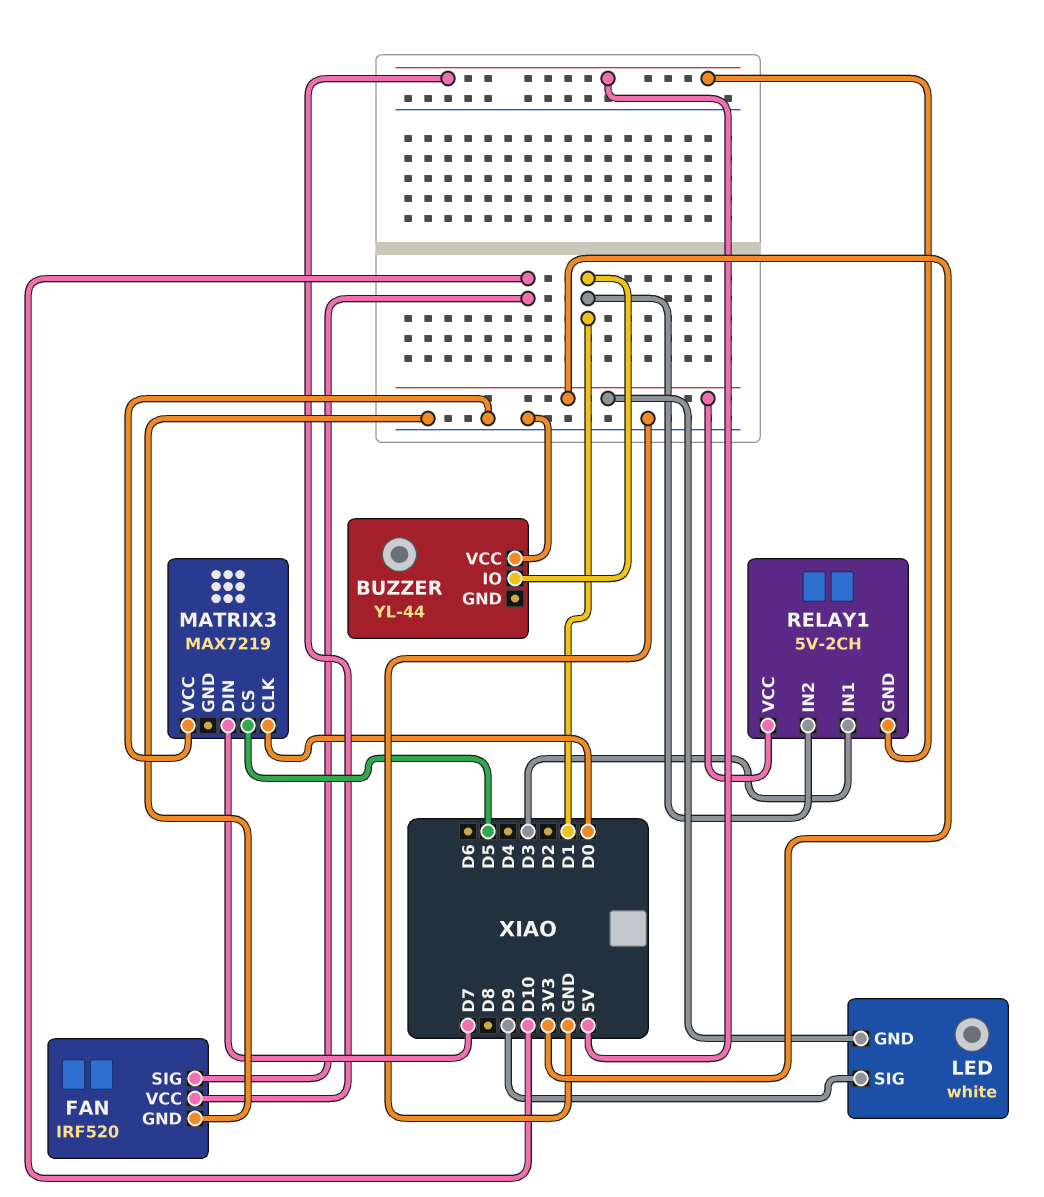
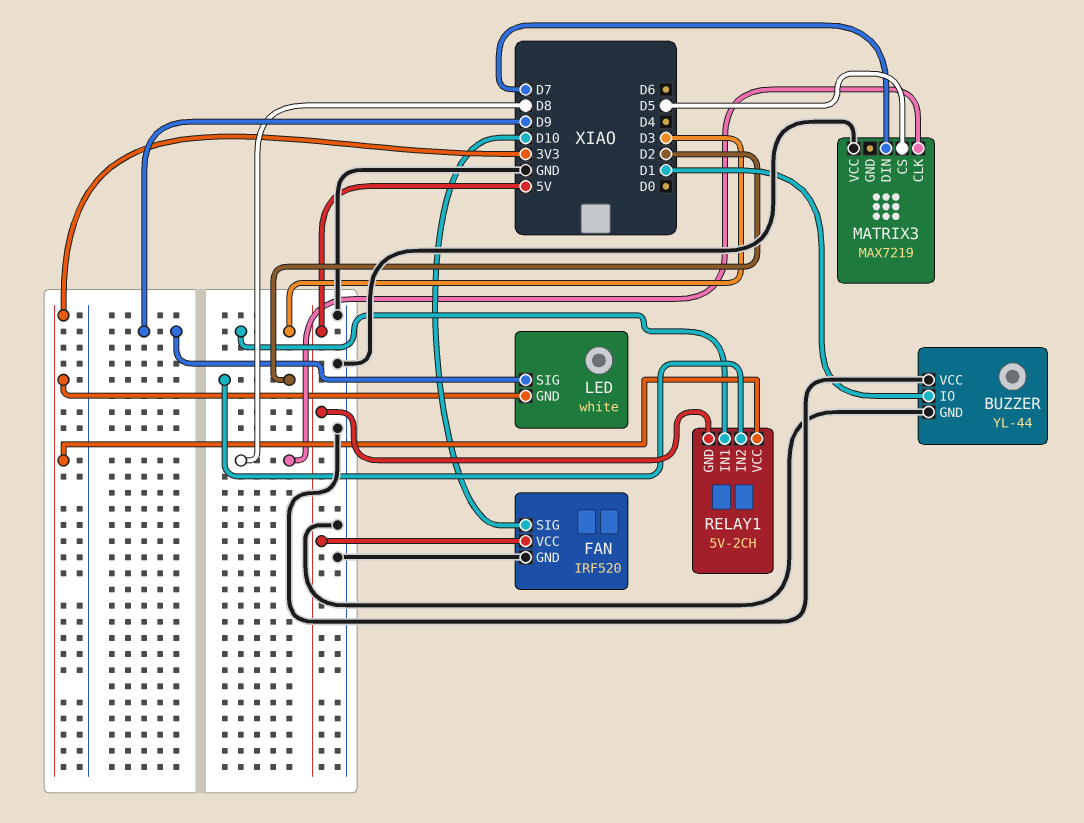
BUZZER pin GND: none -> GND
MATRIX3 pin CLK: D0 -> D8
RELAY1 pin IN2: D1 -> D2

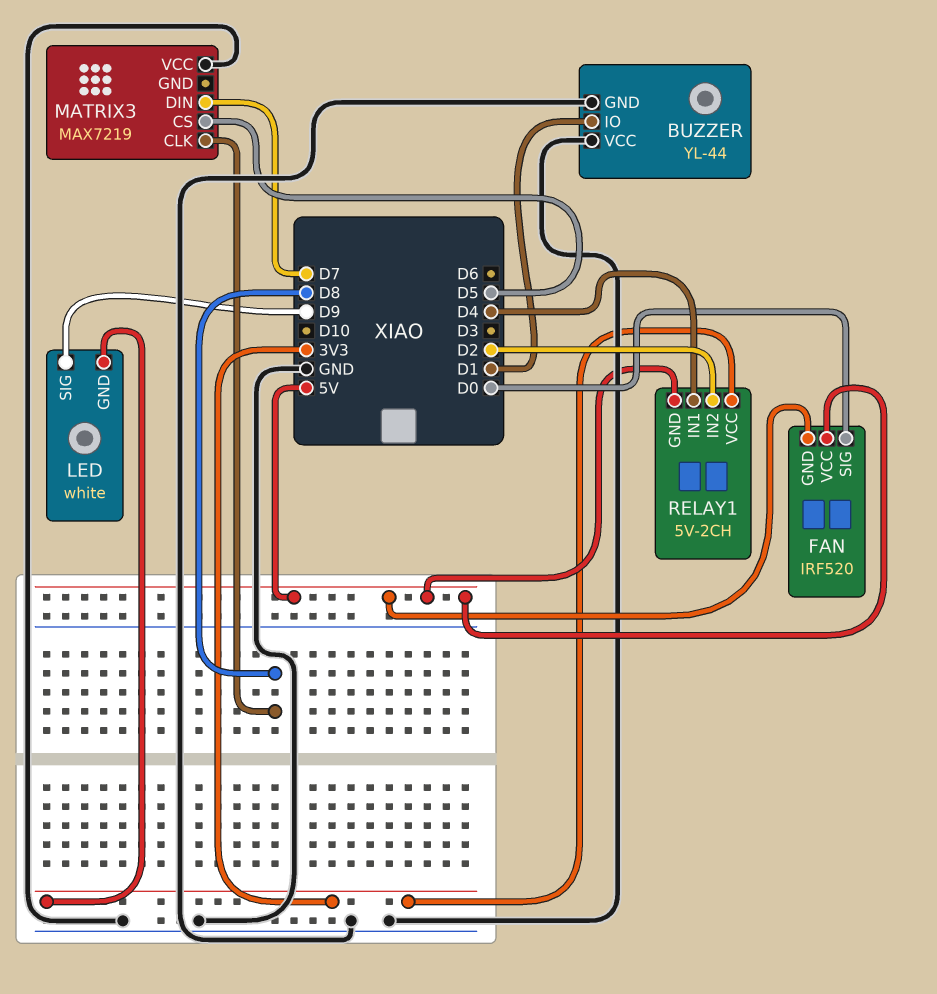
FAN pin GND: GND -> 5V
FAN pin SIG: D10 -> D0
RELAY1 pin IN1: D3 -> D4

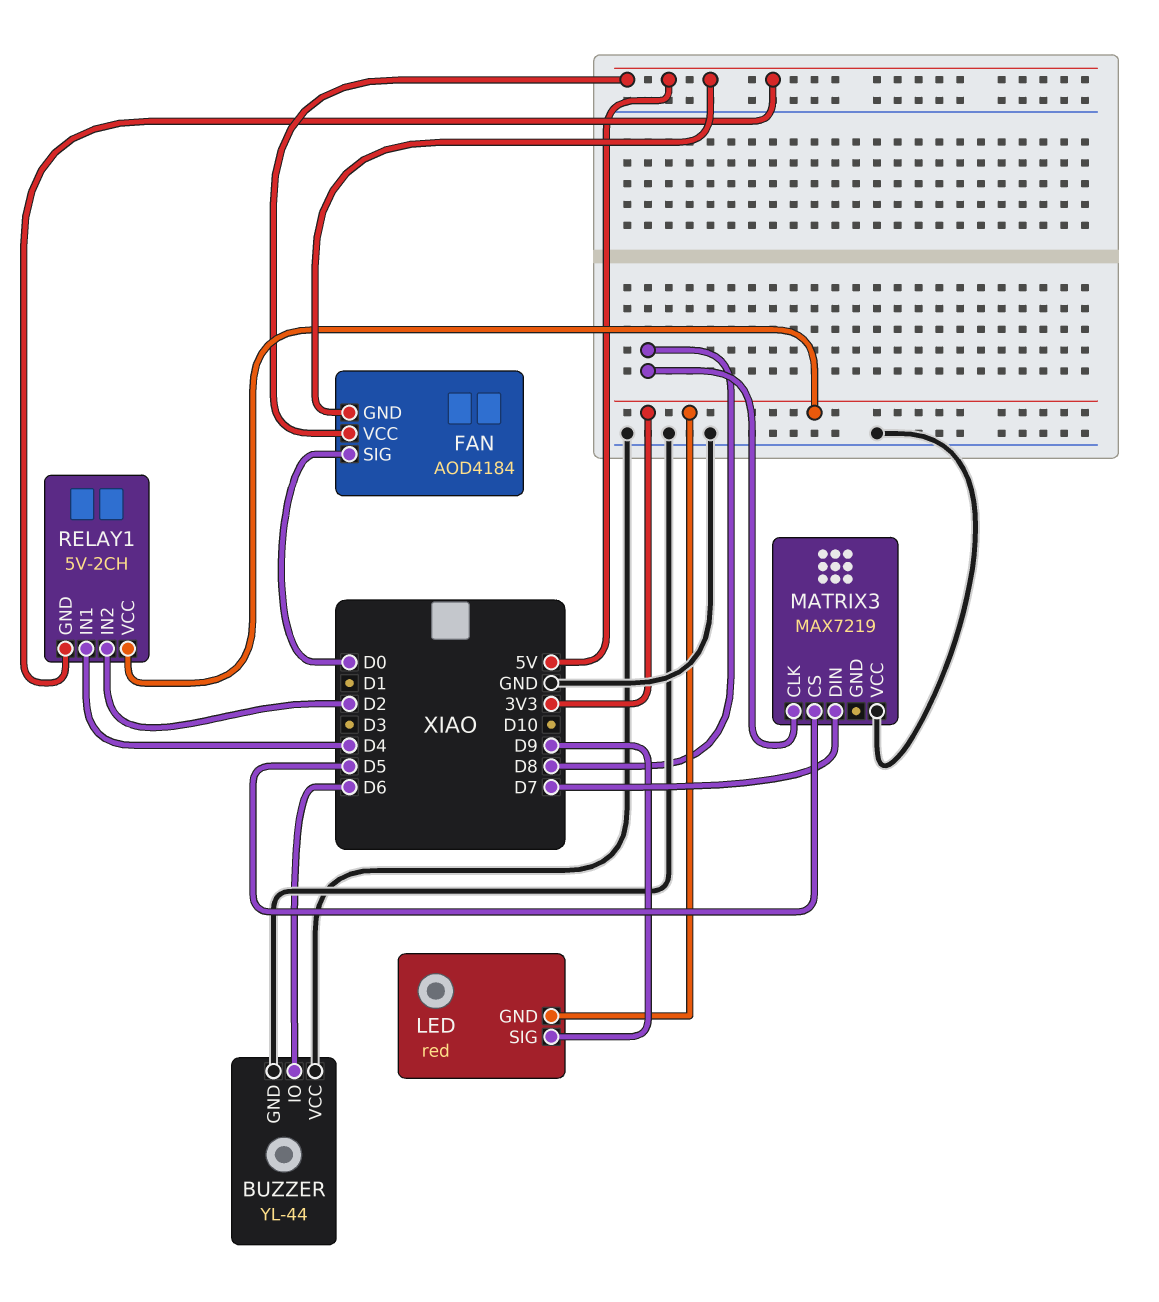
BUZZER pin IO: D1 -> D6
FAN: IRF520 -> AOD4184
LED: white -> red

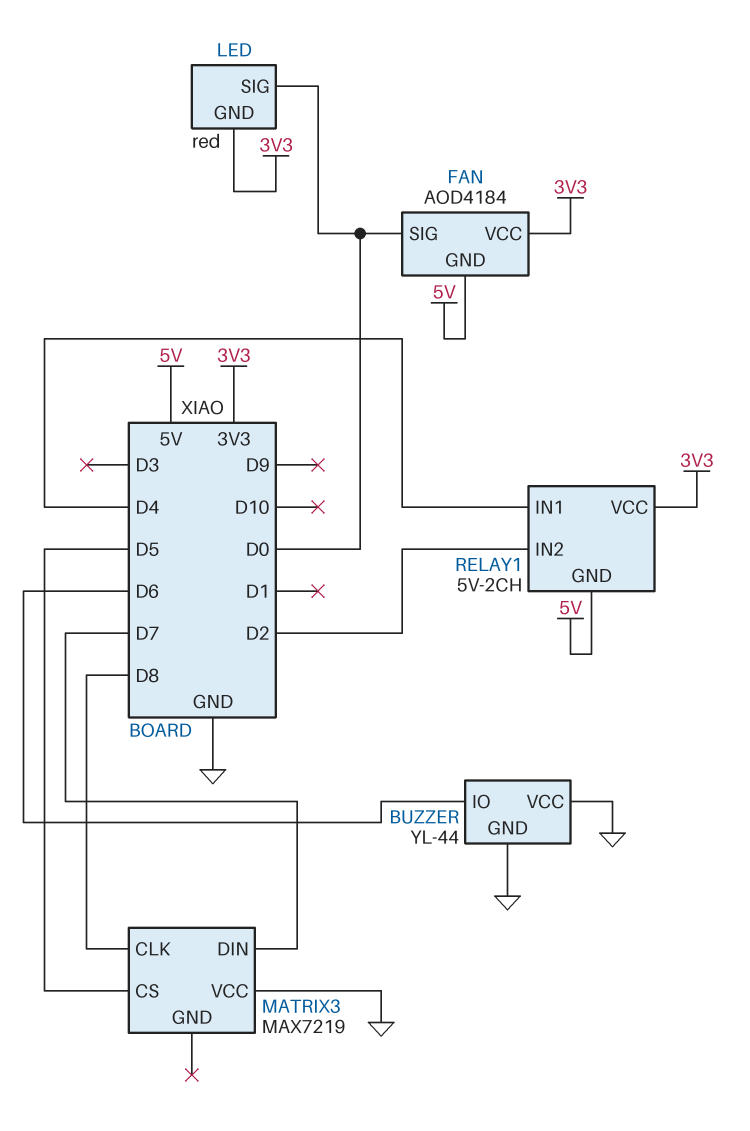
FAN pin VCC: 5V -> 3V3
LED pin SIG: D9 -> D0

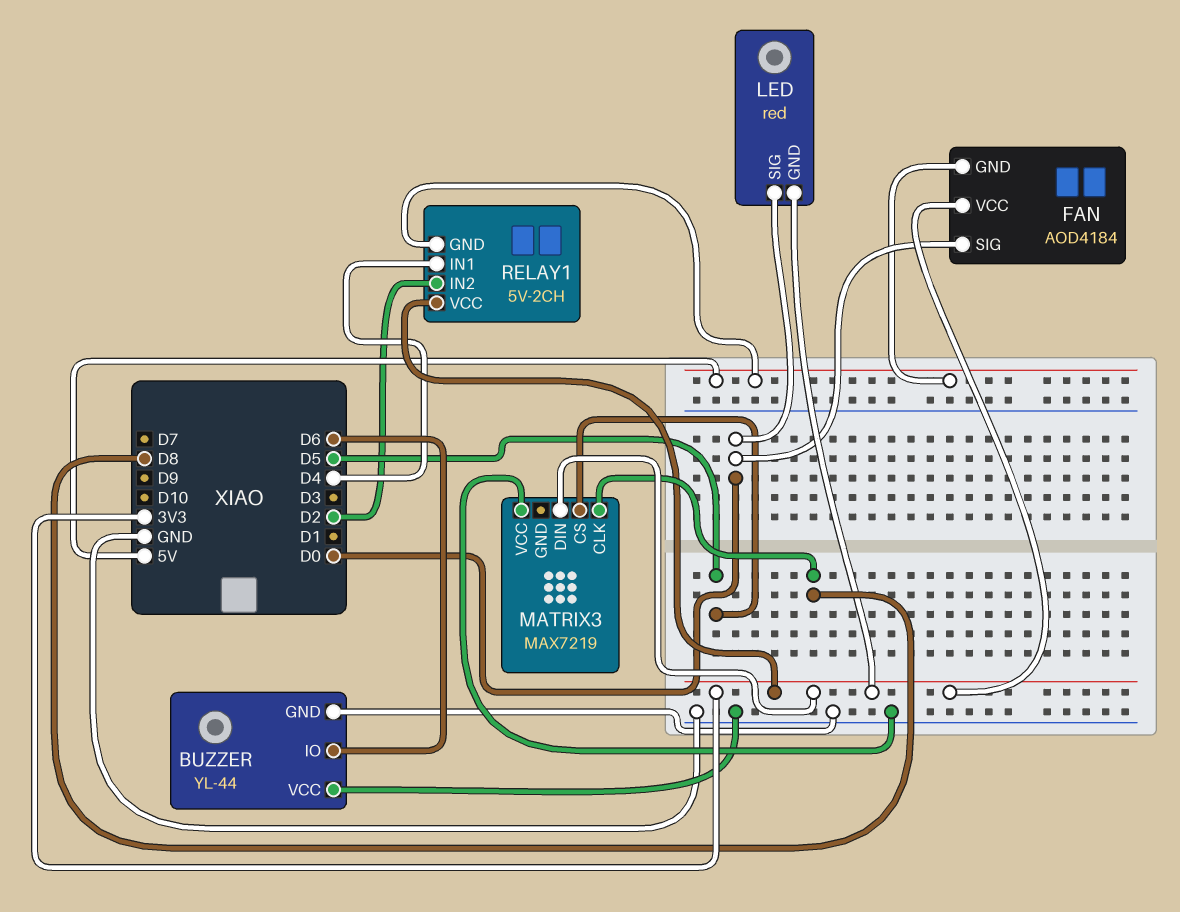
MATRIX3 pin DIN: D7 -> 3V3

